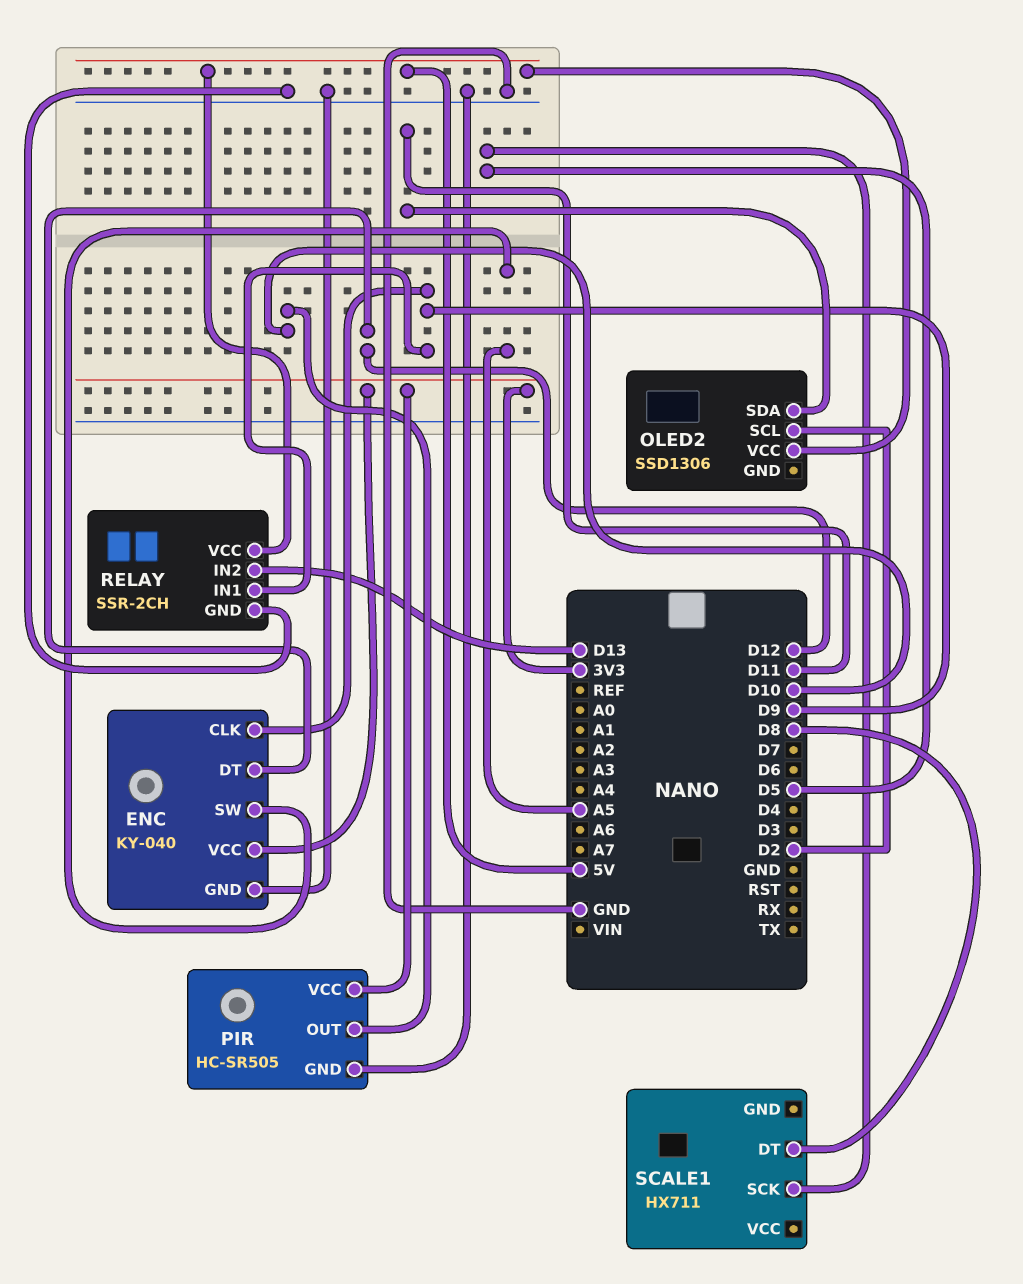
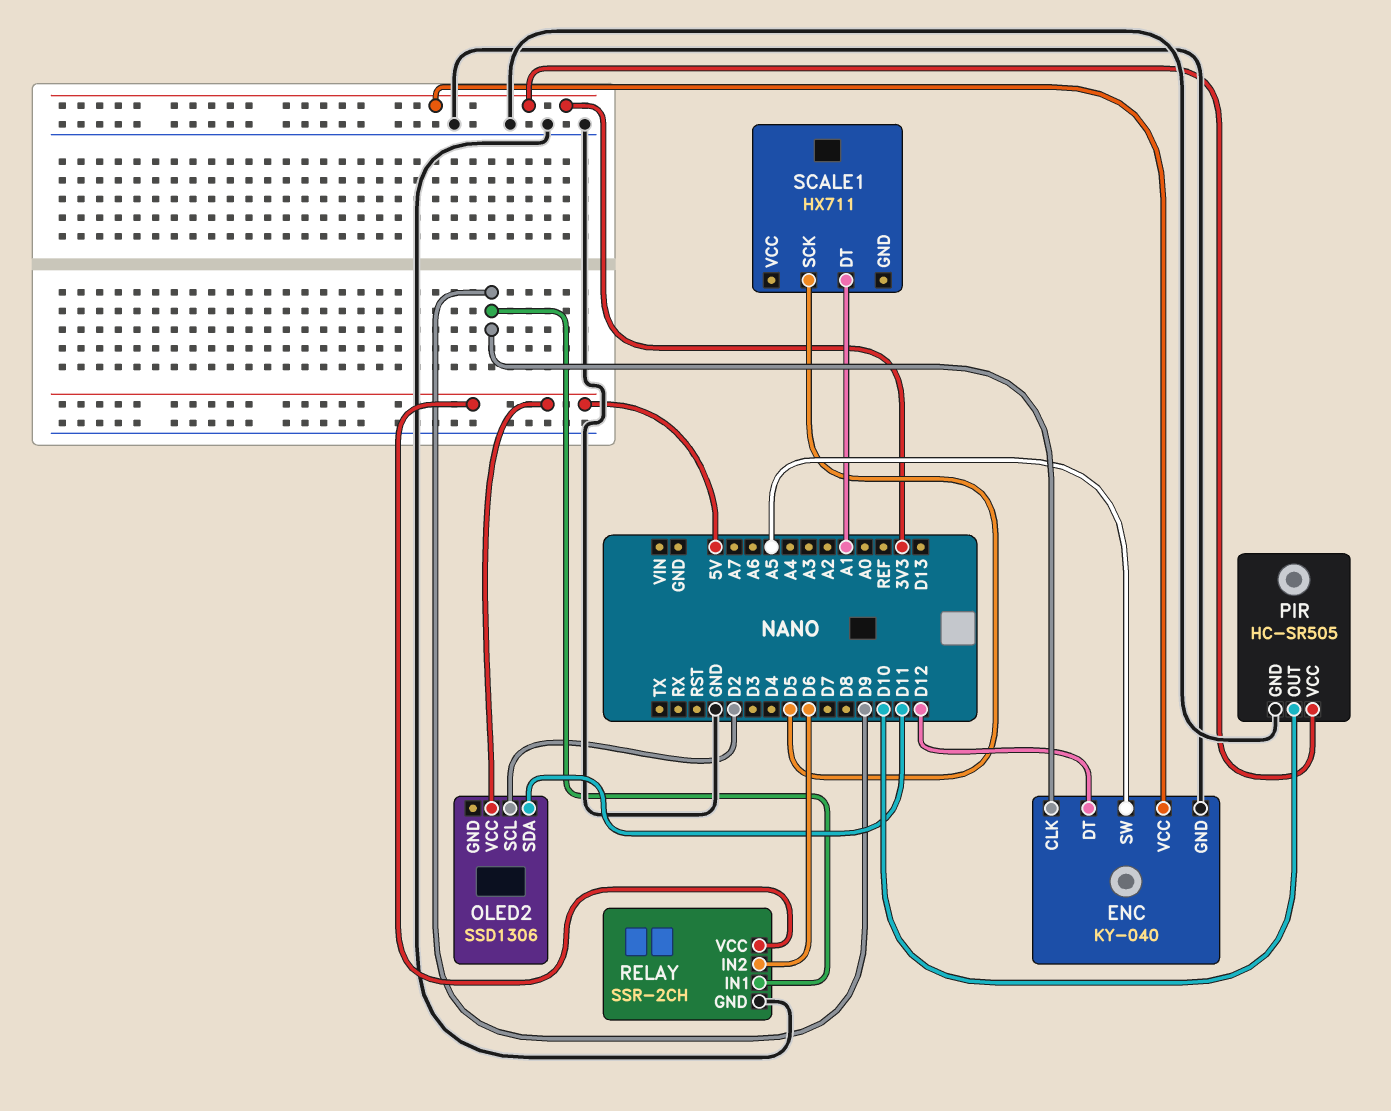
RELAY pin IN2: D13 -> D6
SCALE1 pin DT: D8 -> A1

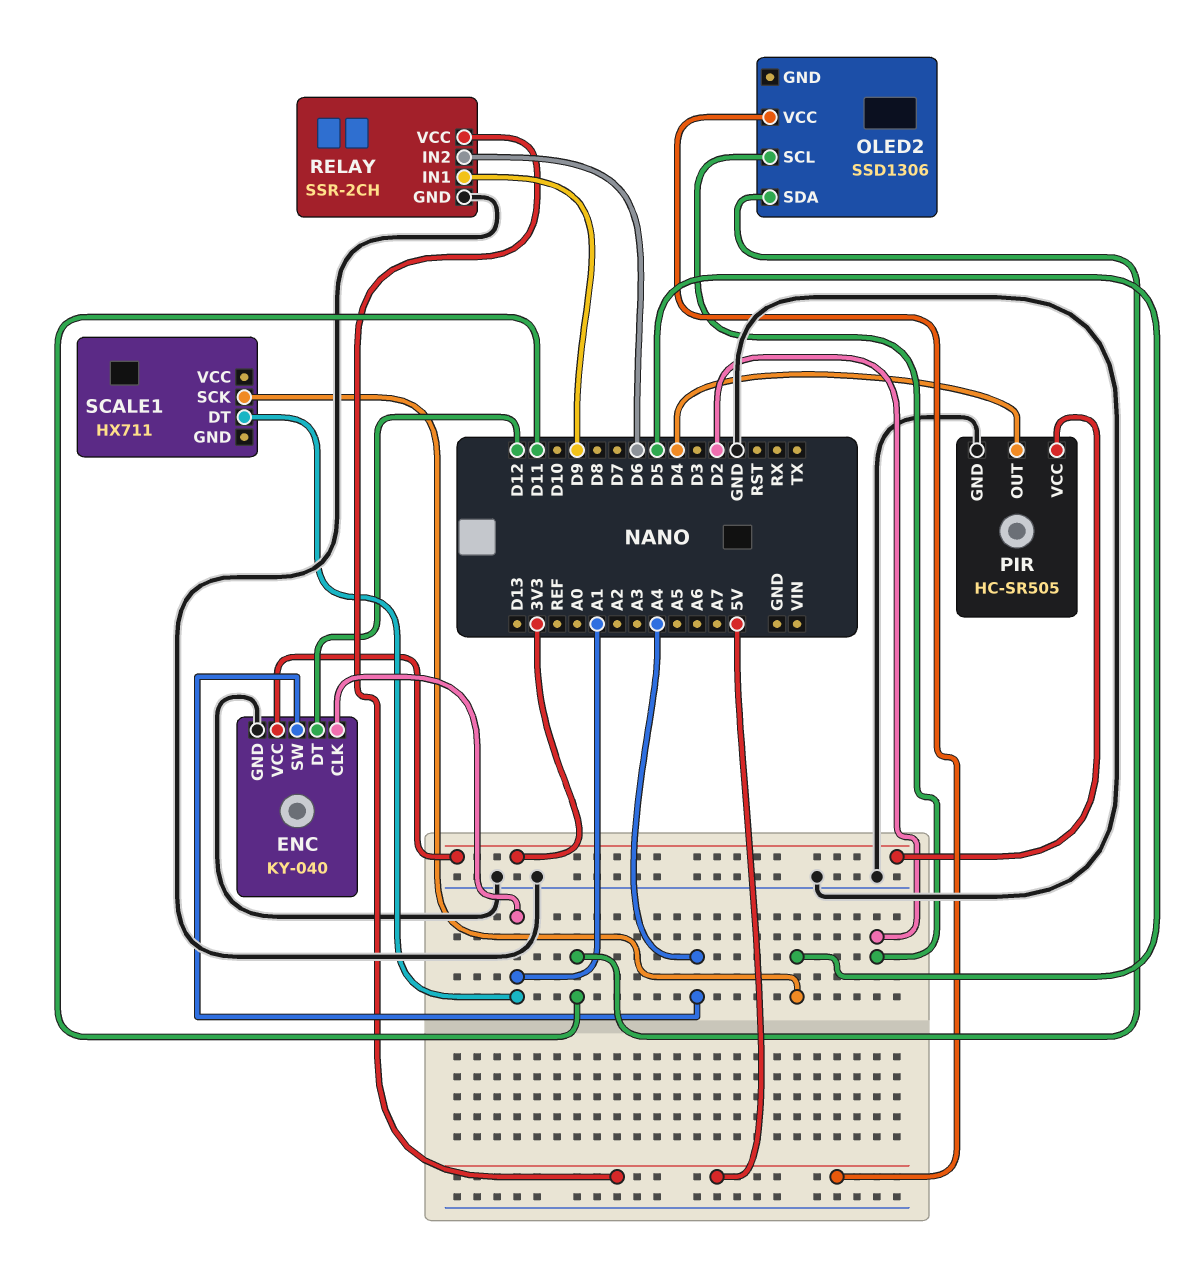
ENC pin CLK: D9 -> A1
ENC pin SW: A5 -> A4
PIR pin OUT: D10 -> D4

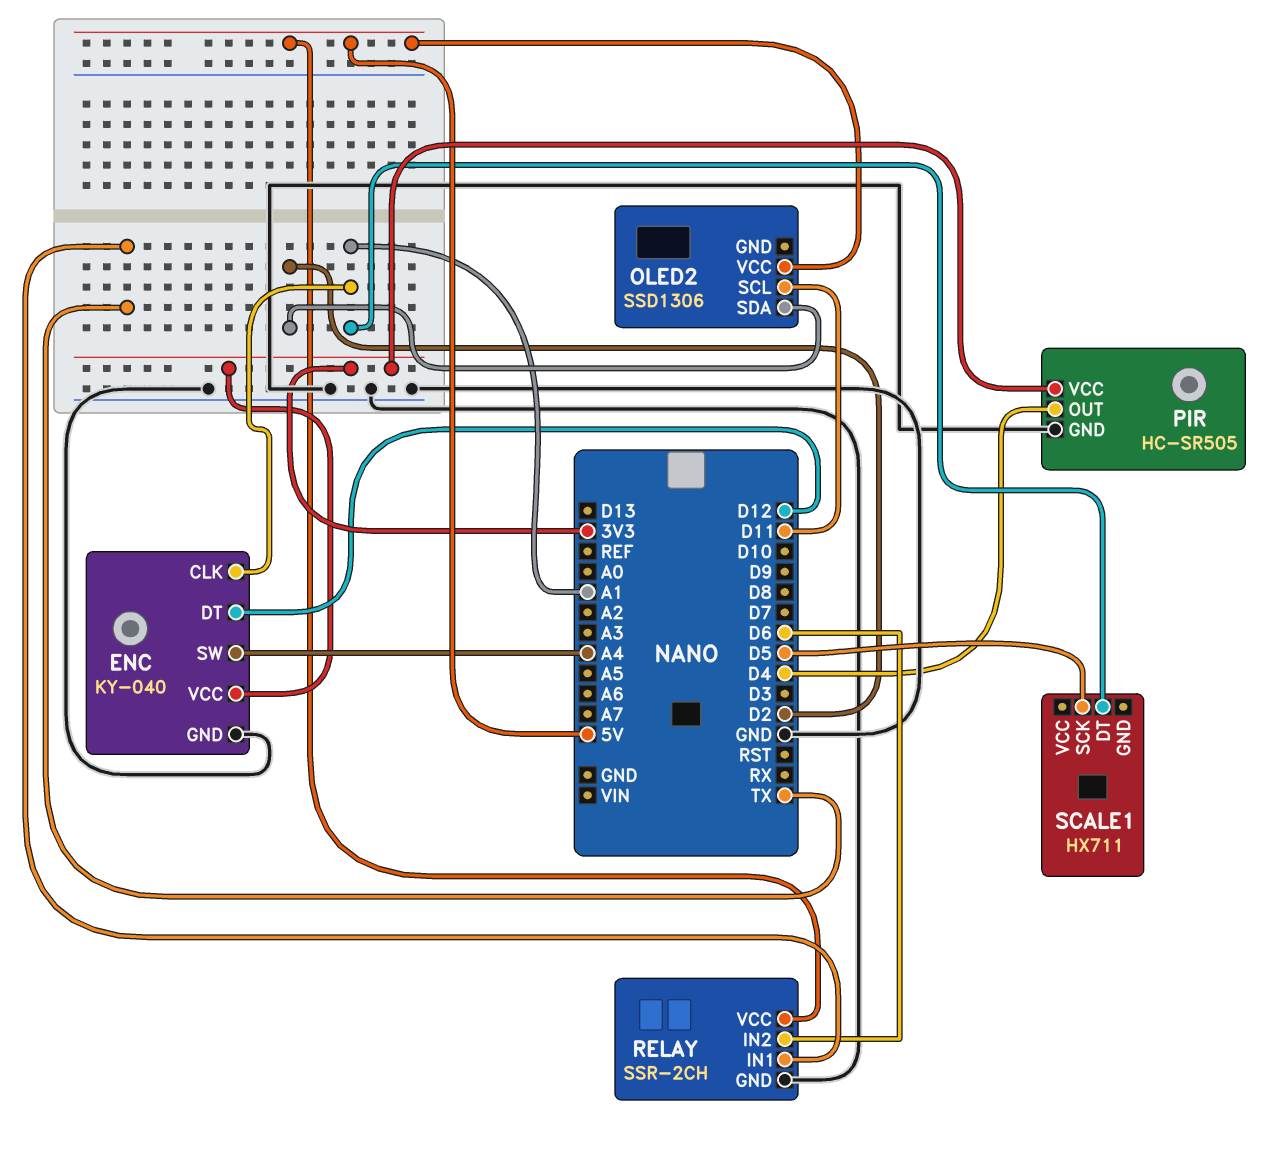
OLED2 pin SCL: D2 -> D11
OLED2 pin SDA: D11 -> D2
RELAY pin IN1: D9 -> TX

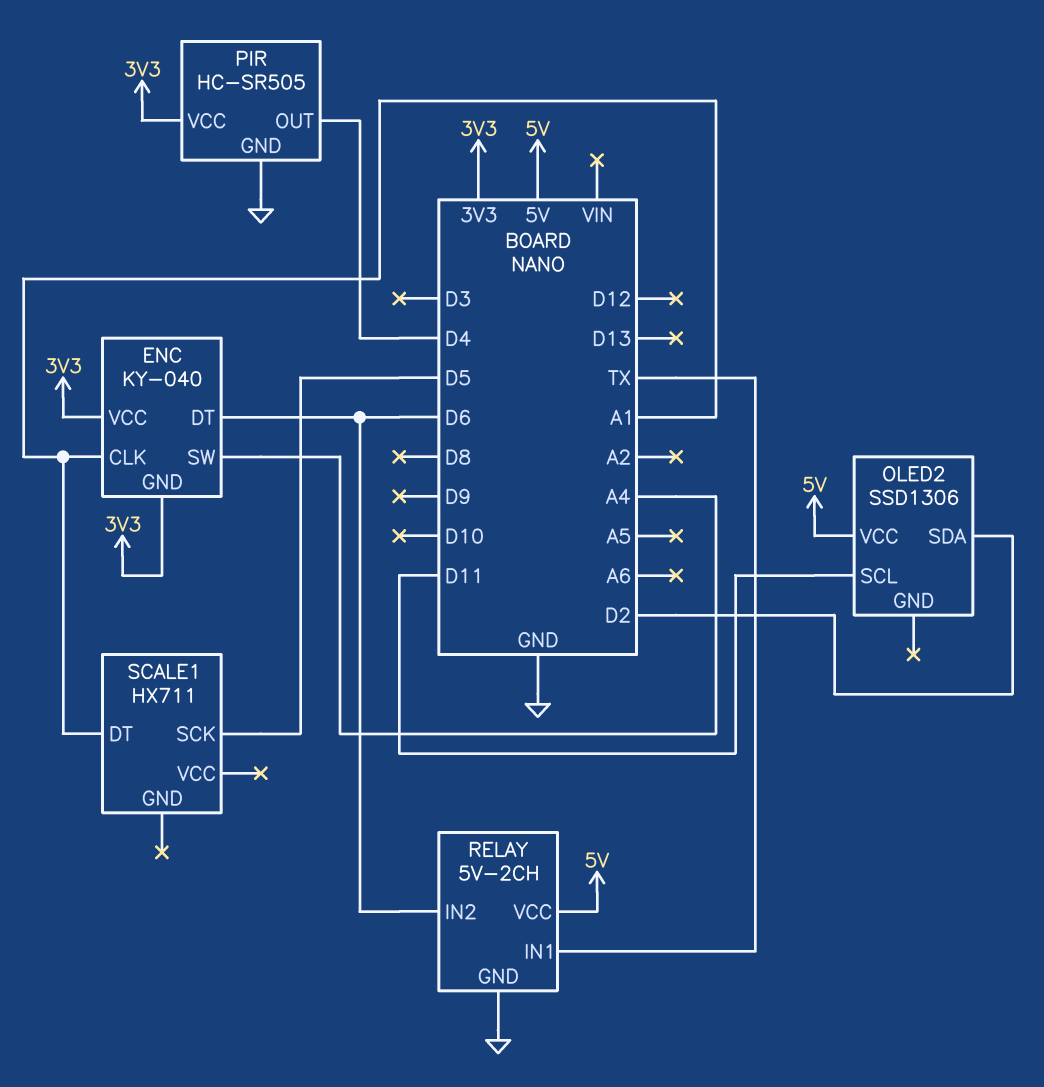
ENC pin DT: D12 -> D6
ENC pin GND: GND -> 3V3
RELAY: SSR-2CH -> 5V-2CH

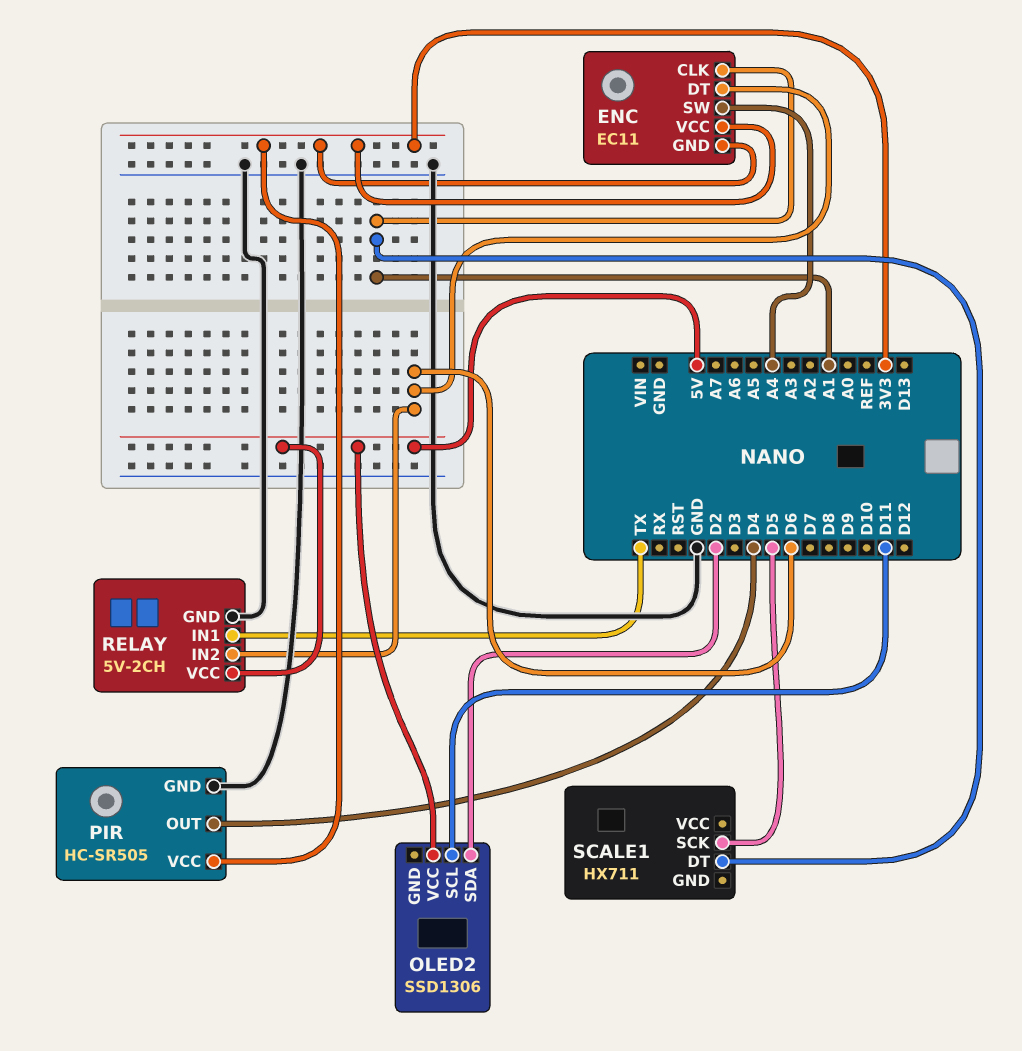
ENC: KY-040 -> EC11

